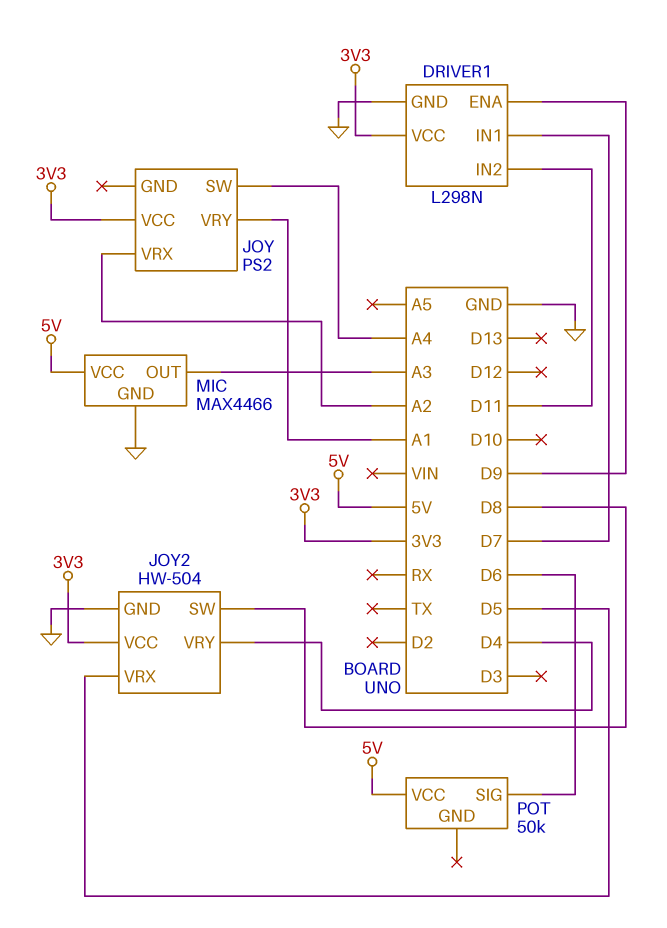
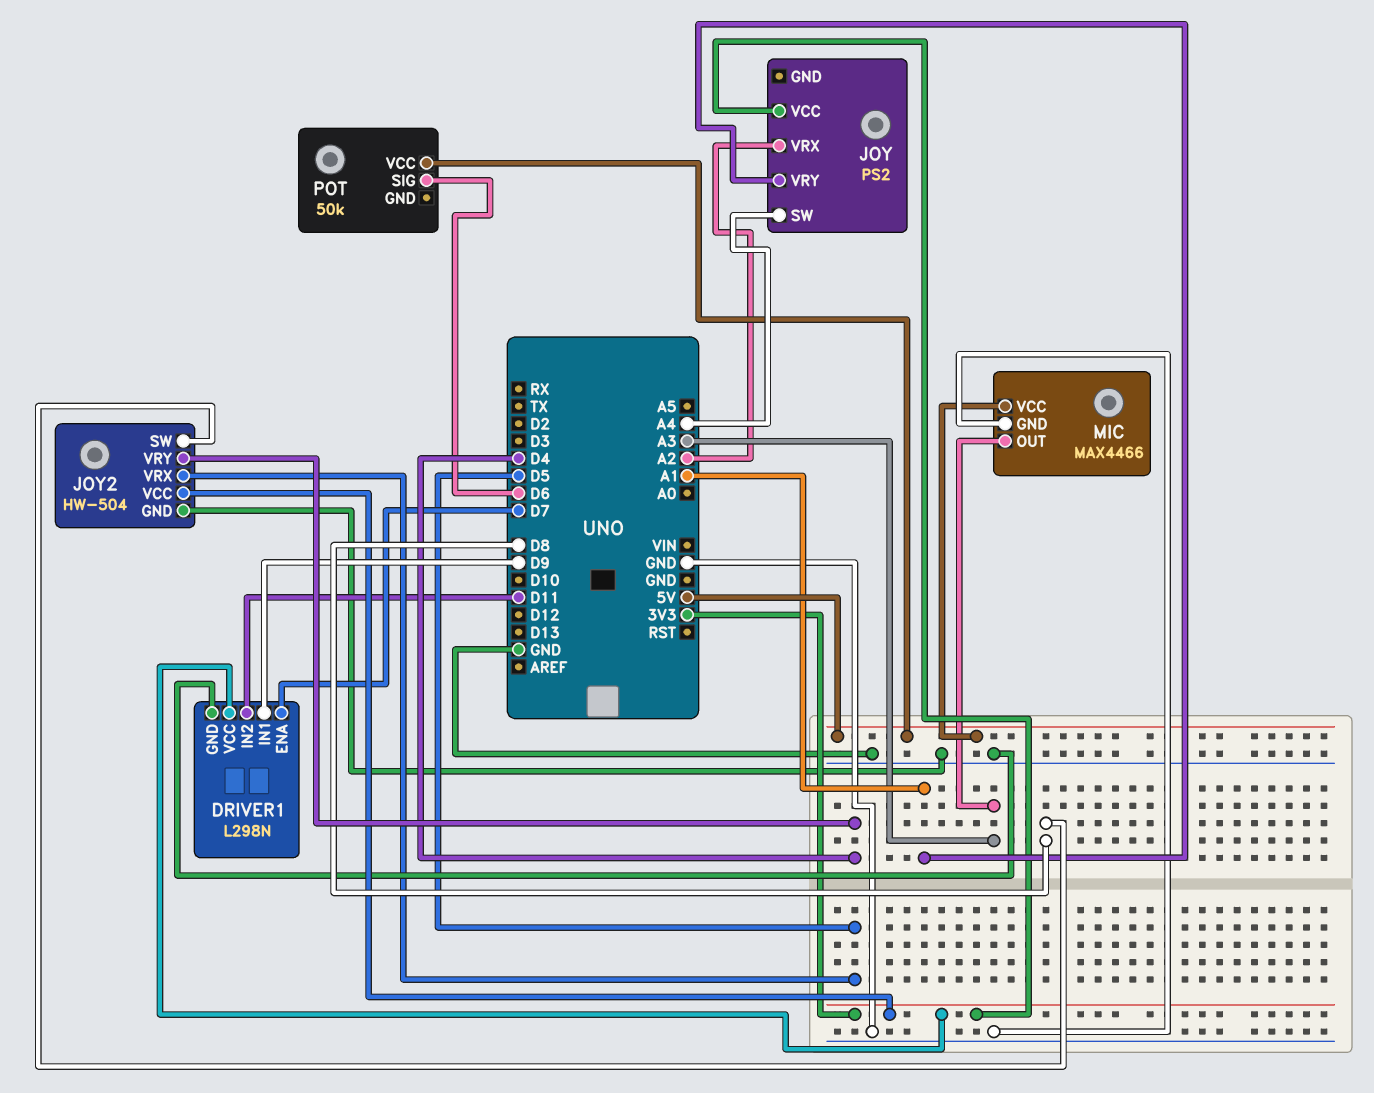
DRIVER1 pin ENA: D9 -> D7
DRIVER1 pin IN1: D7 -> D9

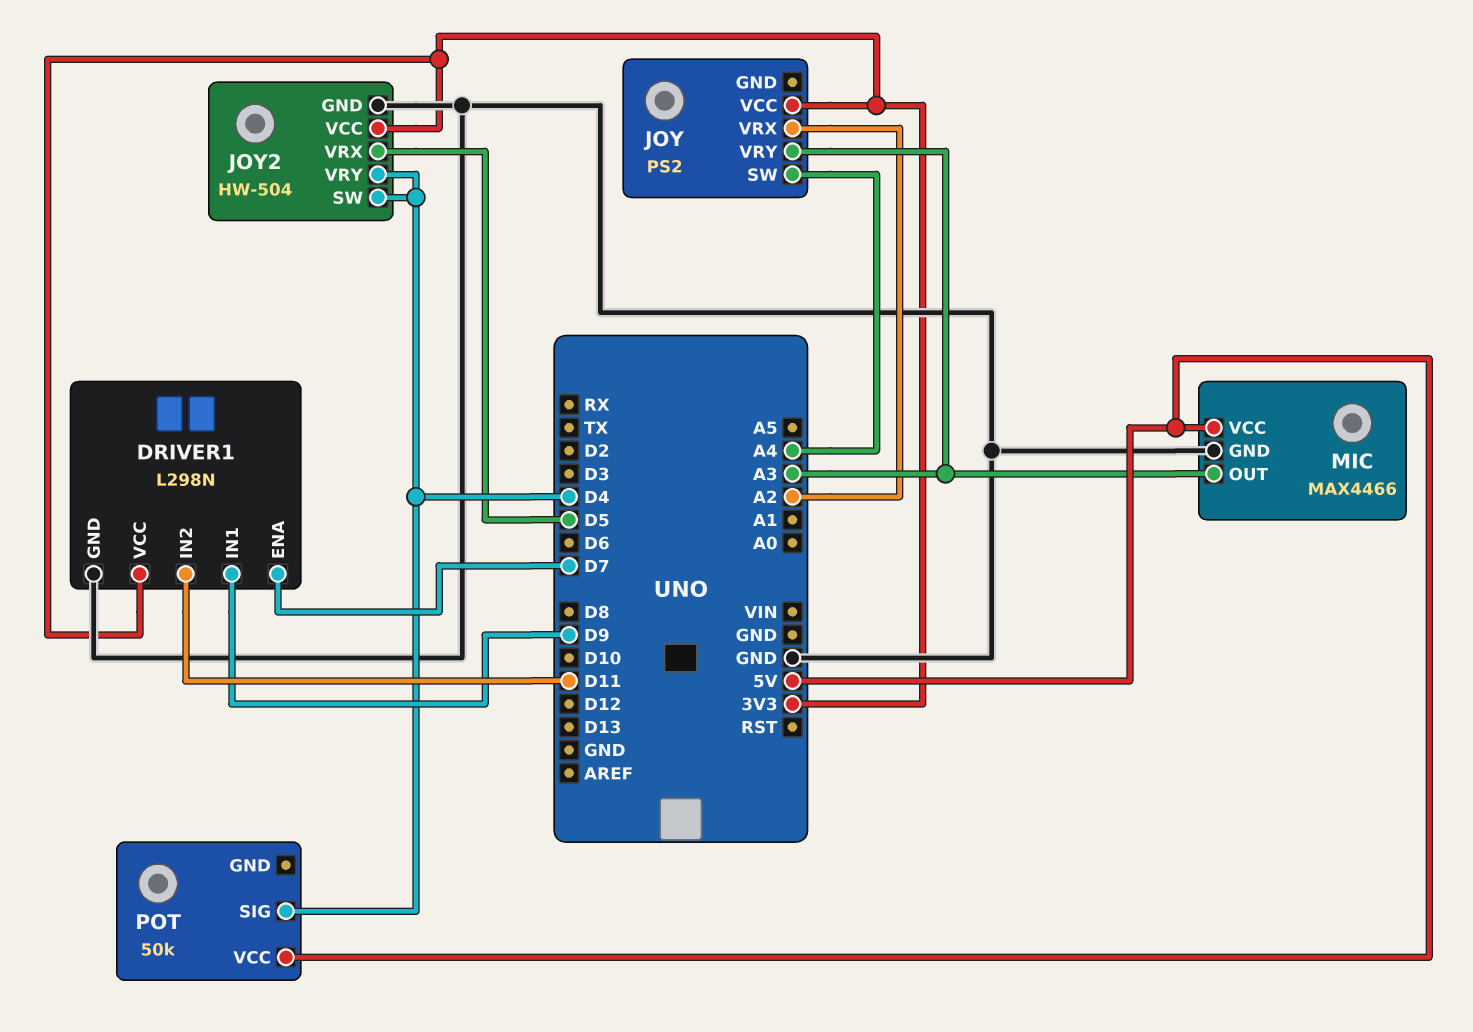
JOY pin VRY: A1 -> A3
JOY2 pin SW: D8 -> D4
POT pin SIG: D6 -> D4

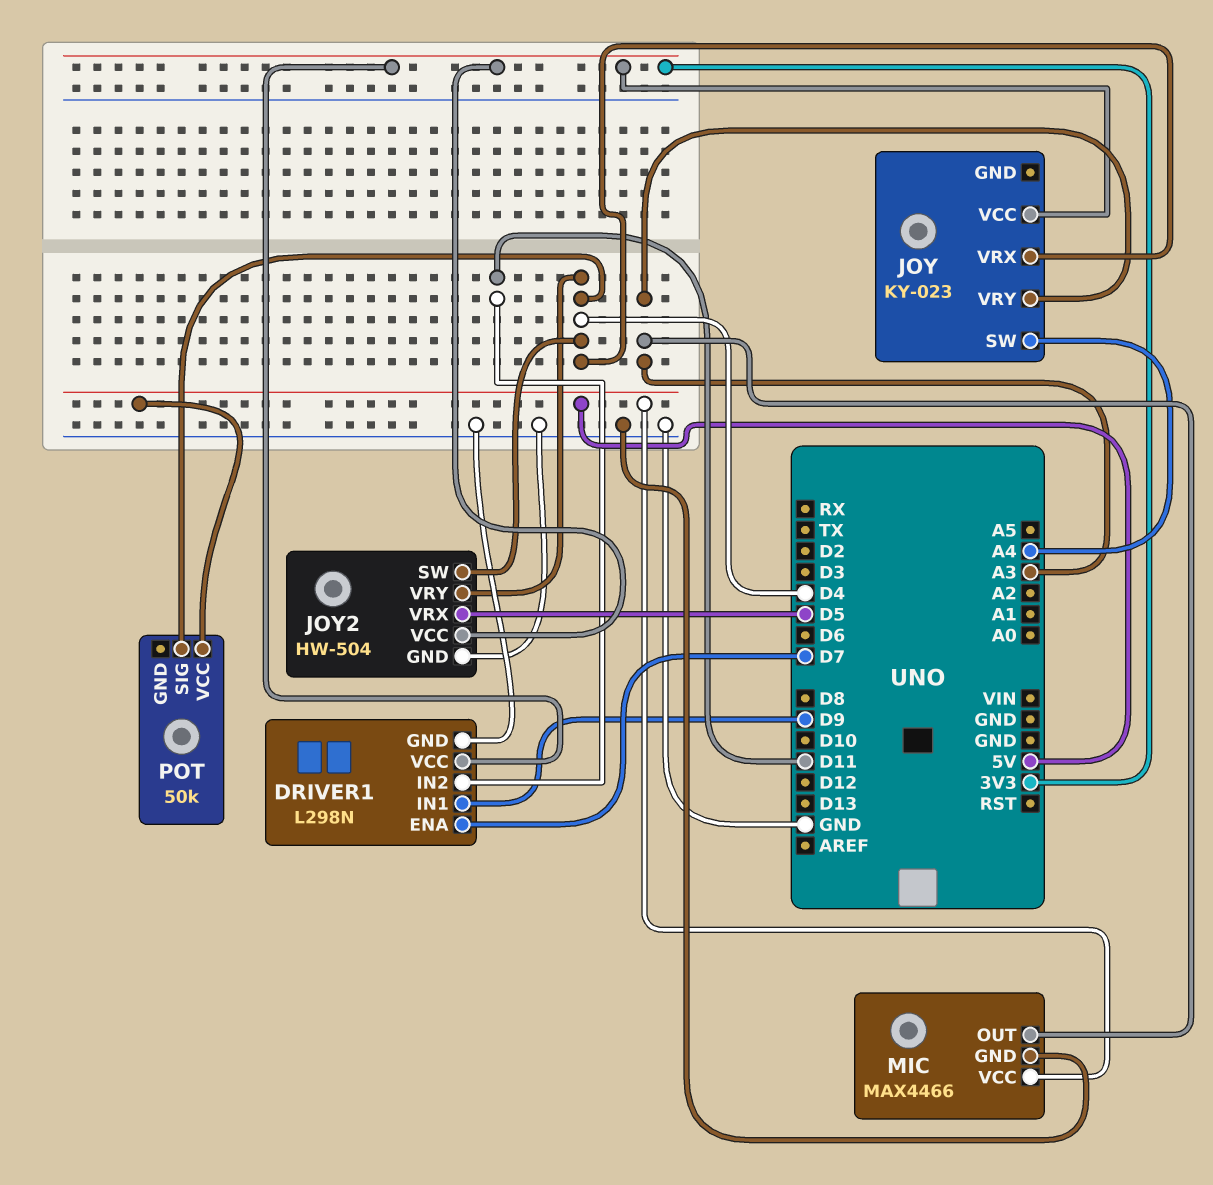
JOY: PS2 -> KY-023
JOY pin VRX: A2 -> D4

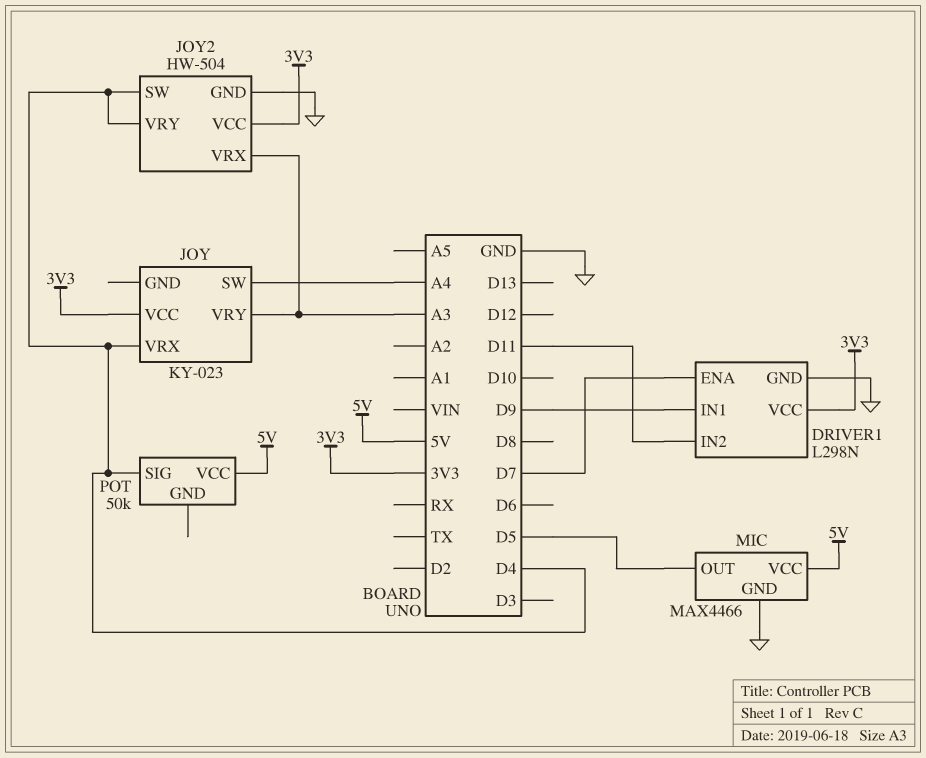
JOY2 pin VRX: D5 -> A3
MIC pin OUT: A3 -> D5

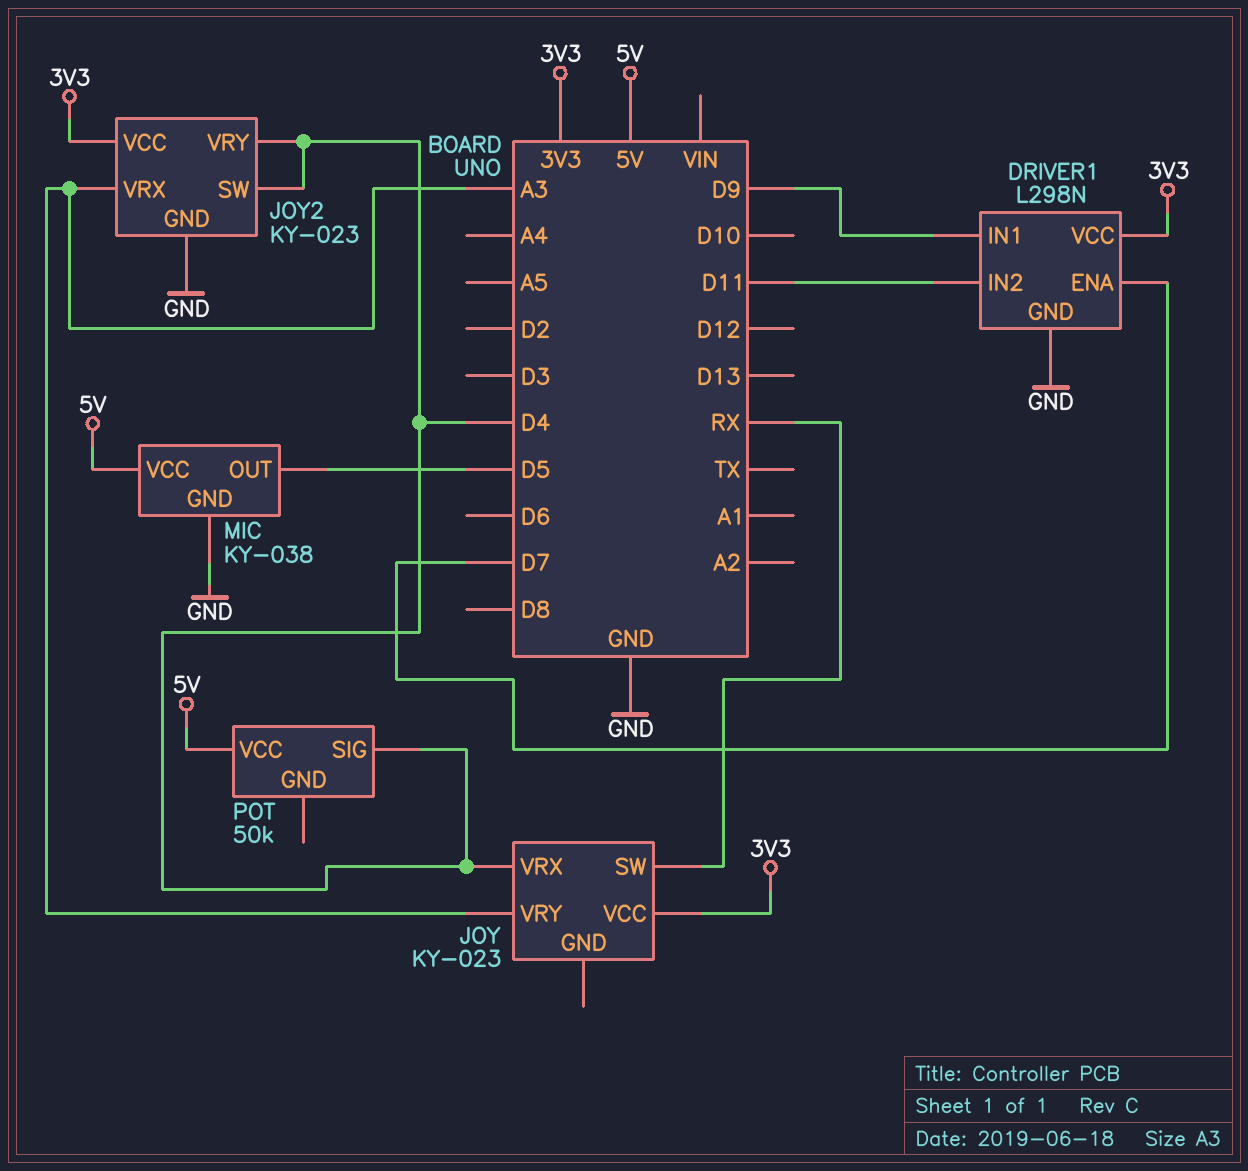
JOY pin SW: A4 -> RX
JOY2: HW-504 -> KY-023
MIC: MAX4466 -> KY-038

